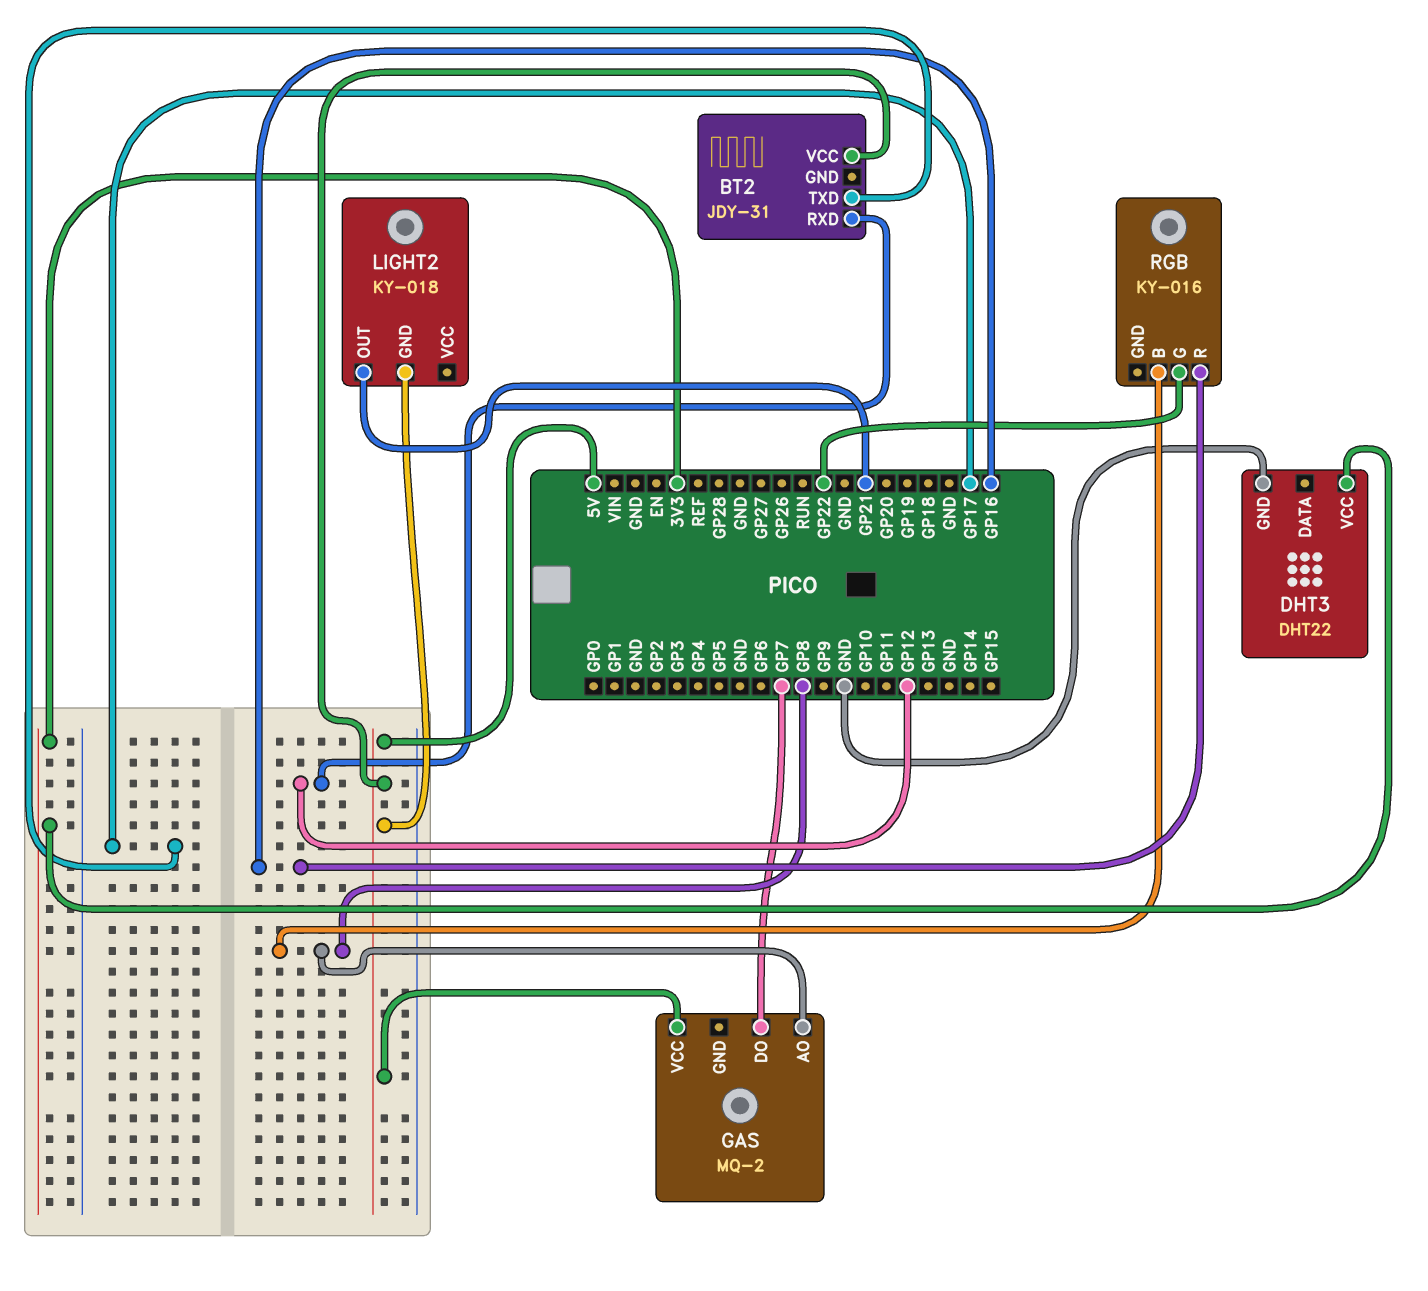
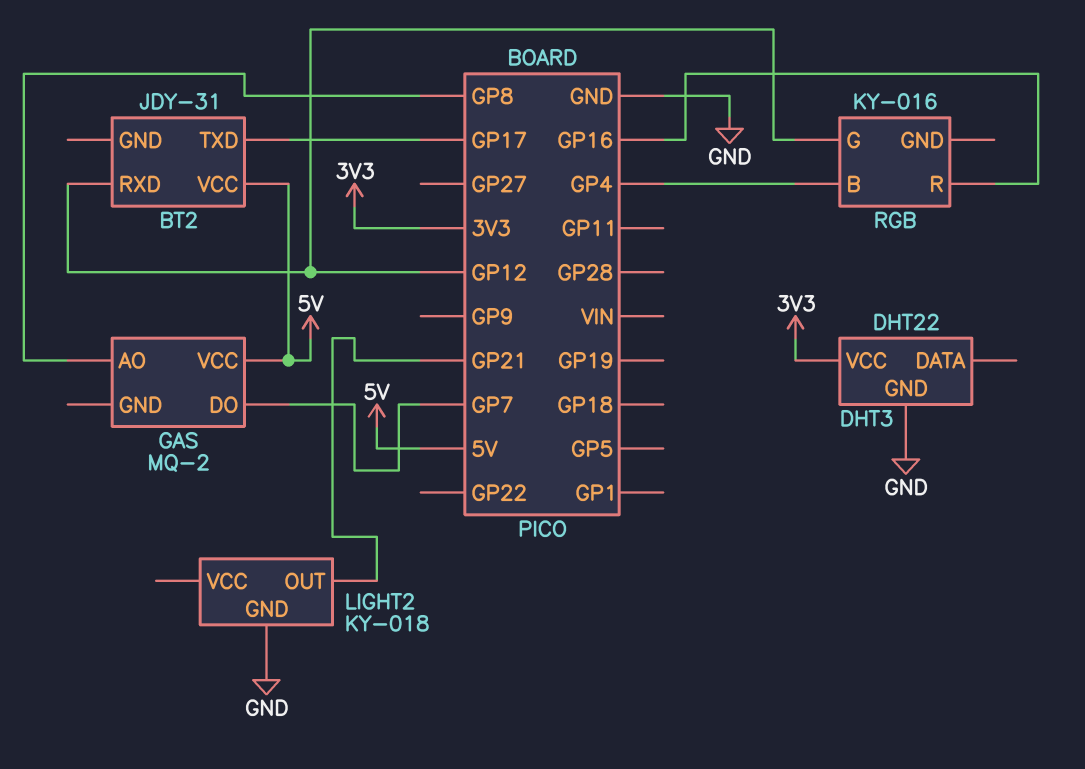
LIGHT2 pin GND: 5V -> GND
RGB pin B: GP8 -> GP4
RGB pin G: GP22 -> GP12

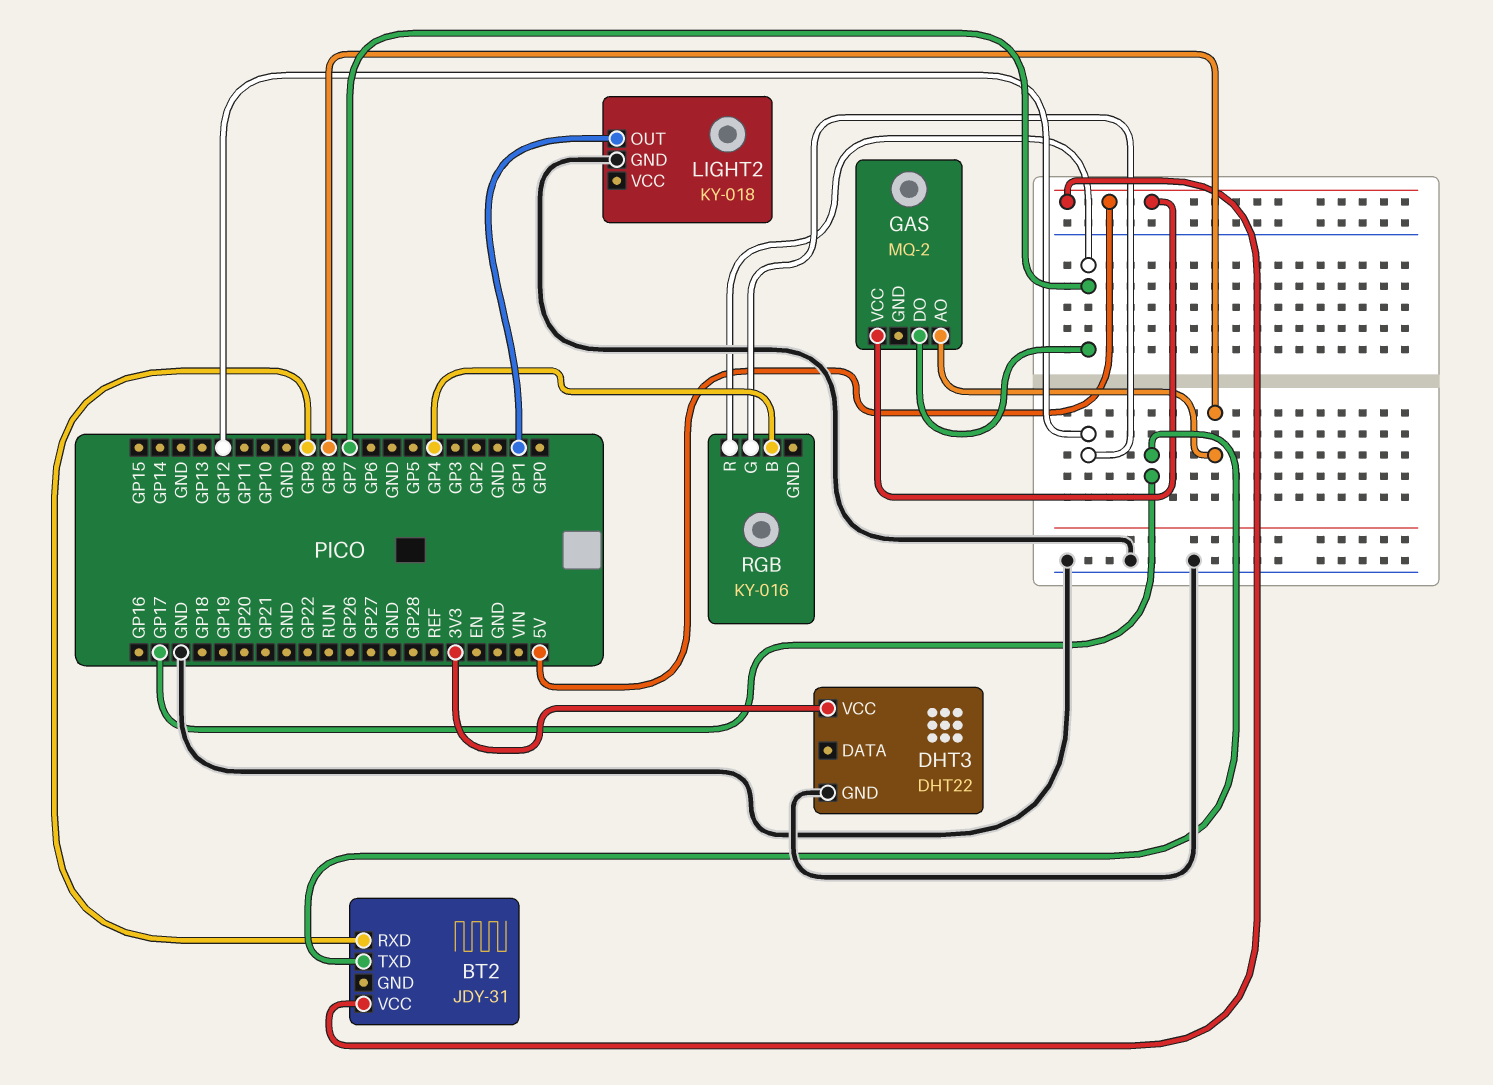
BT2 pin RXD: GP12 -> GP9
LIGHT2 pin OUT: GP21 -> GP1
RGB pin R: GP16 -> GP7

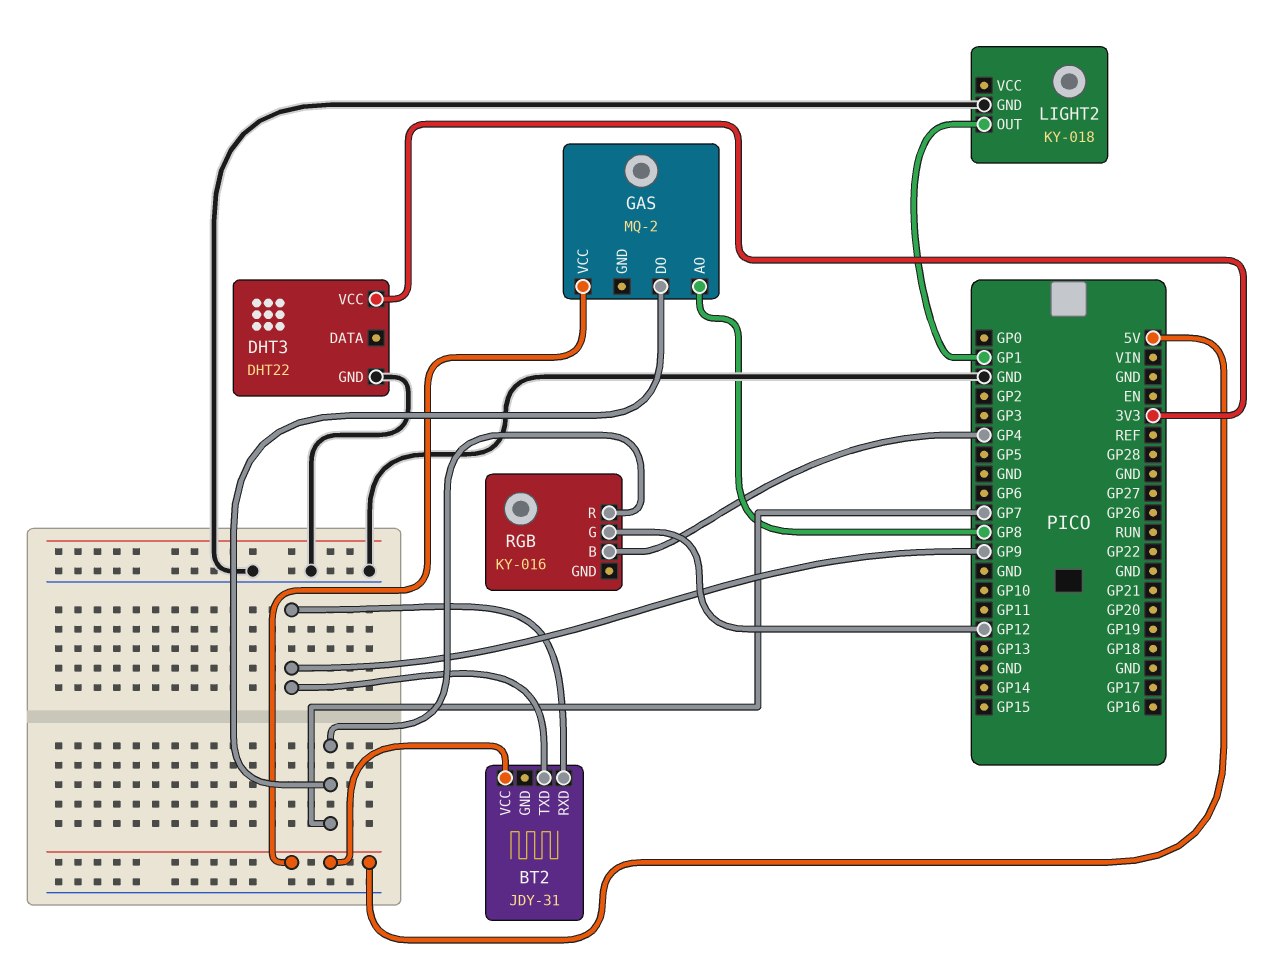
BT2 pin TXD: GP17 -> GP9

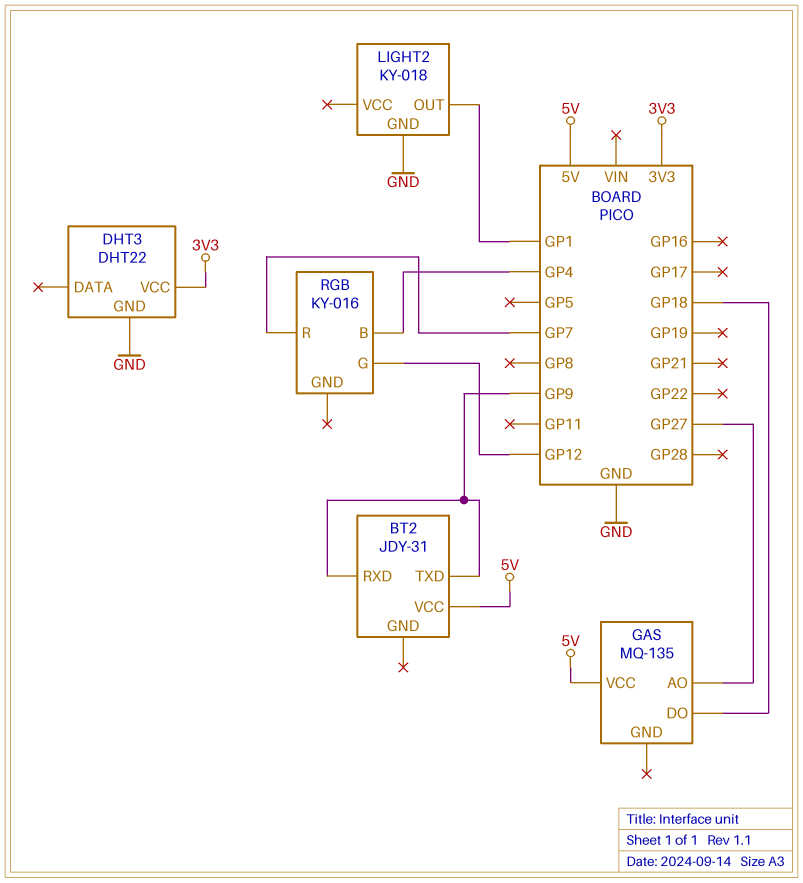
GAS: MQ-2 -> MQ-135
GAS pin AO: GP8 -> GP27
GAS pin DO: GP7 -> GP18

